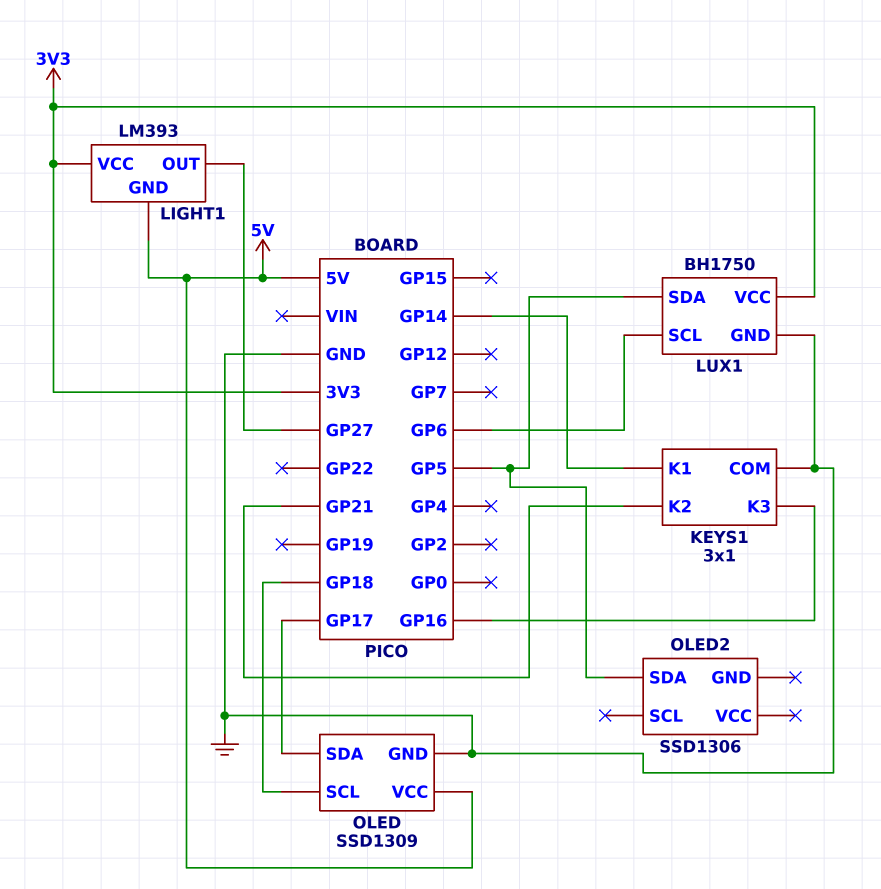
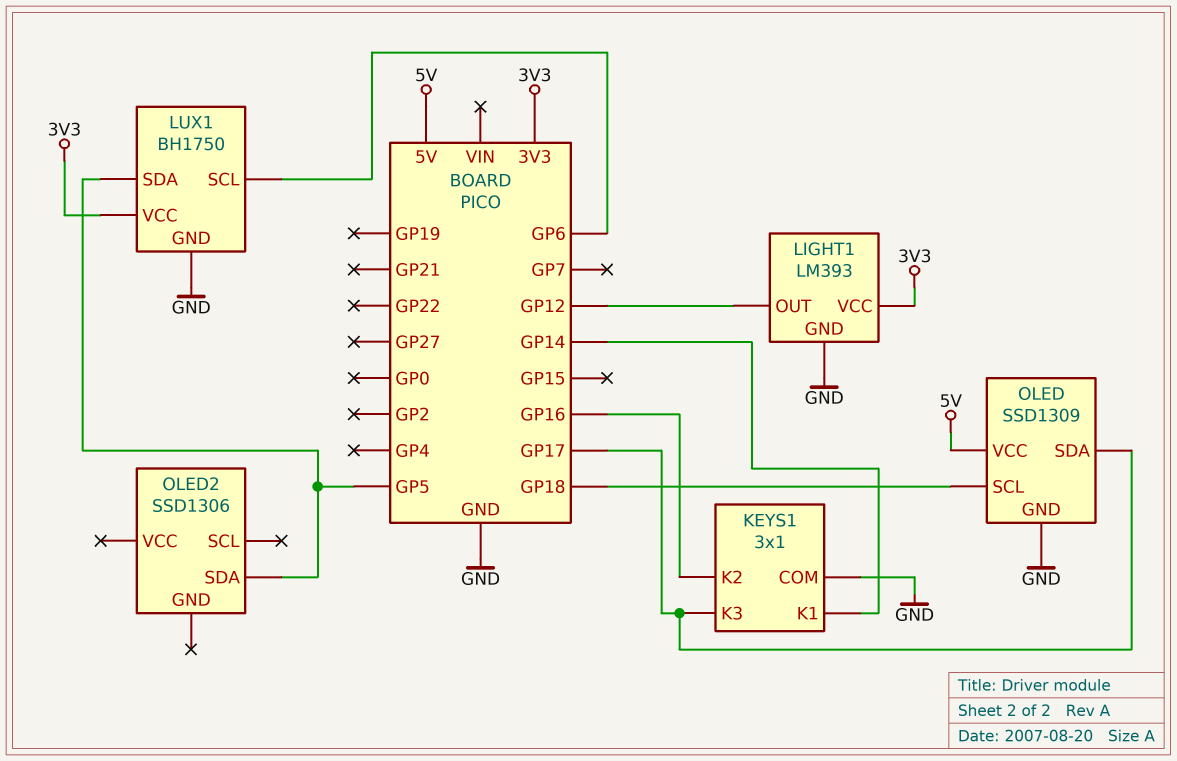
KEYS1 pin K2: GP21 -> GP16
KEYS1 pin K3: GP16 -> GP17
LIGHT1 pin GND: 5V -> GND
LIGHT1 pin OUT: GP27 -> GP12

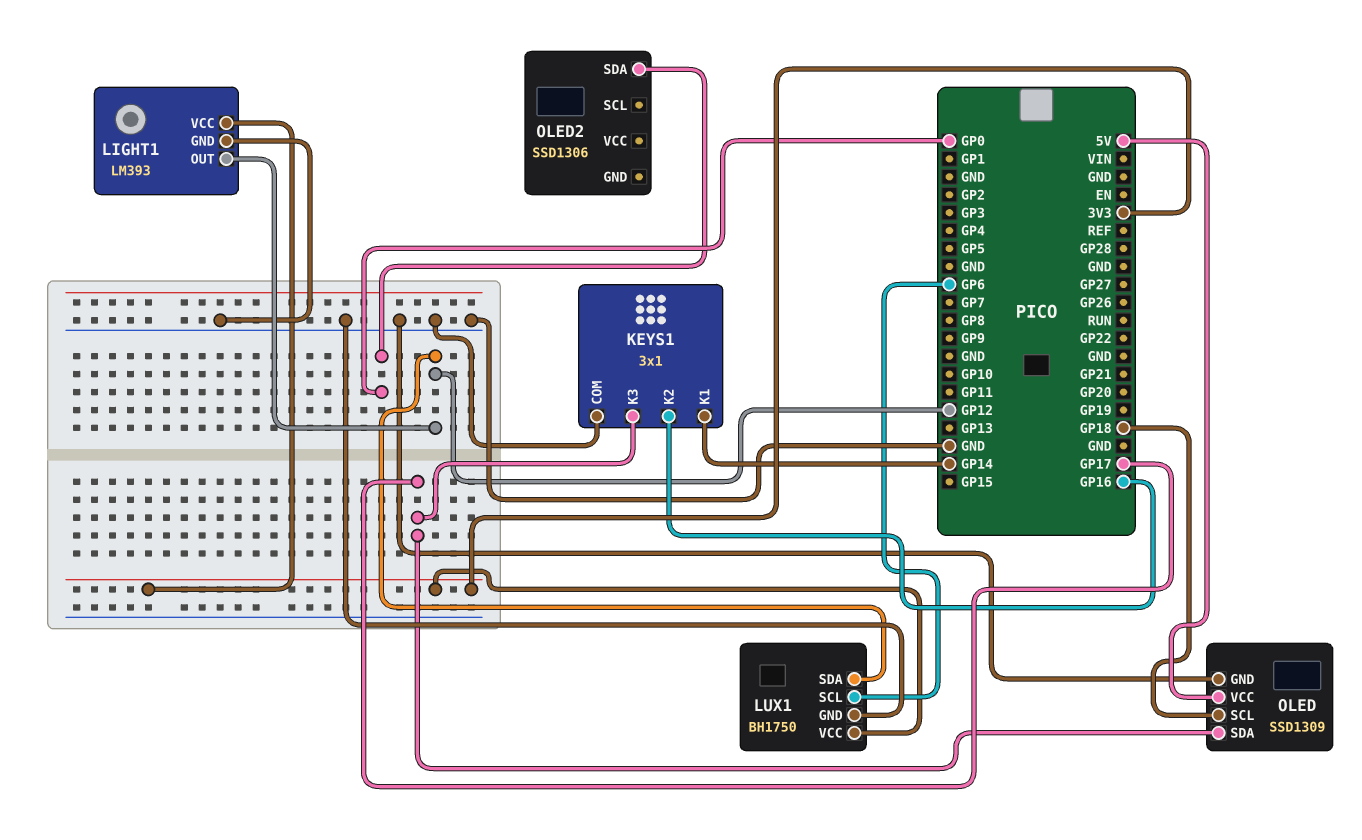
LUX1 pin SDA: GP5 -> GP12
OLED2 pin SDA: GP5 -> GP0

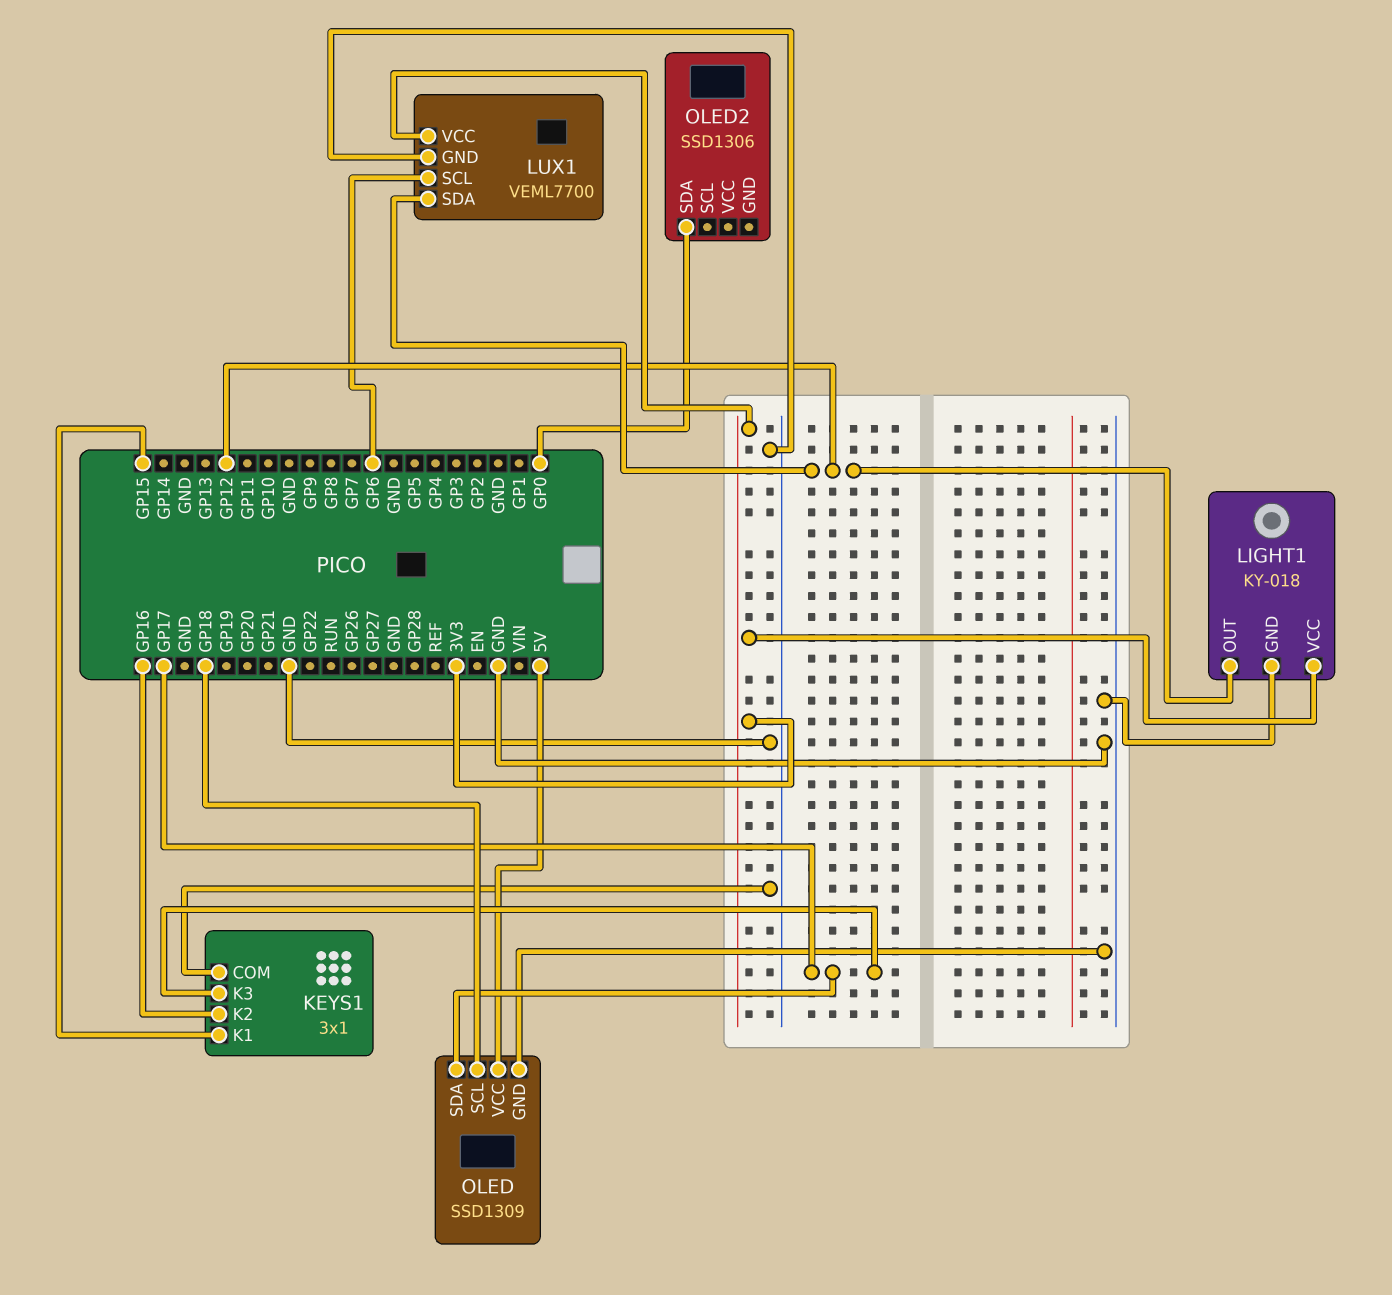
KEYS1 pin K1: GP14 -> GP15
LIGHT1: LM393 -> KY-018
LUX1: BH1750 -> VEML7700

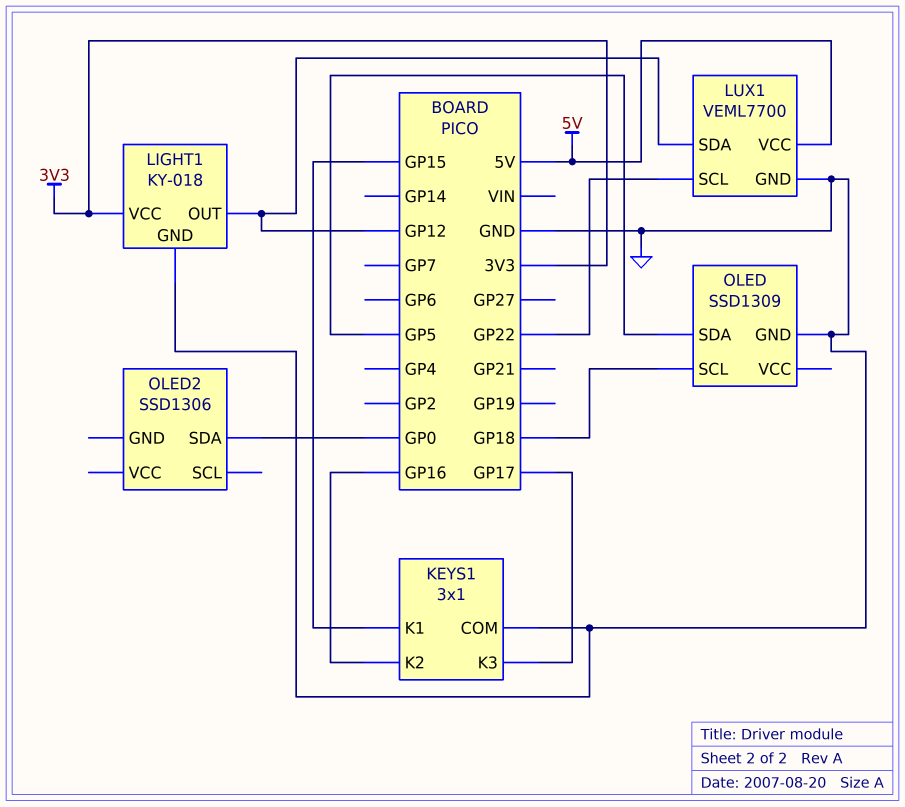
LUX1 pin SCL: GP6 -> GP22
LUX1 pin VCC: 3V3 -> 5V
OLED pin SDA: GP17 -> GP5
OLED pin VCC: 5V -> none

